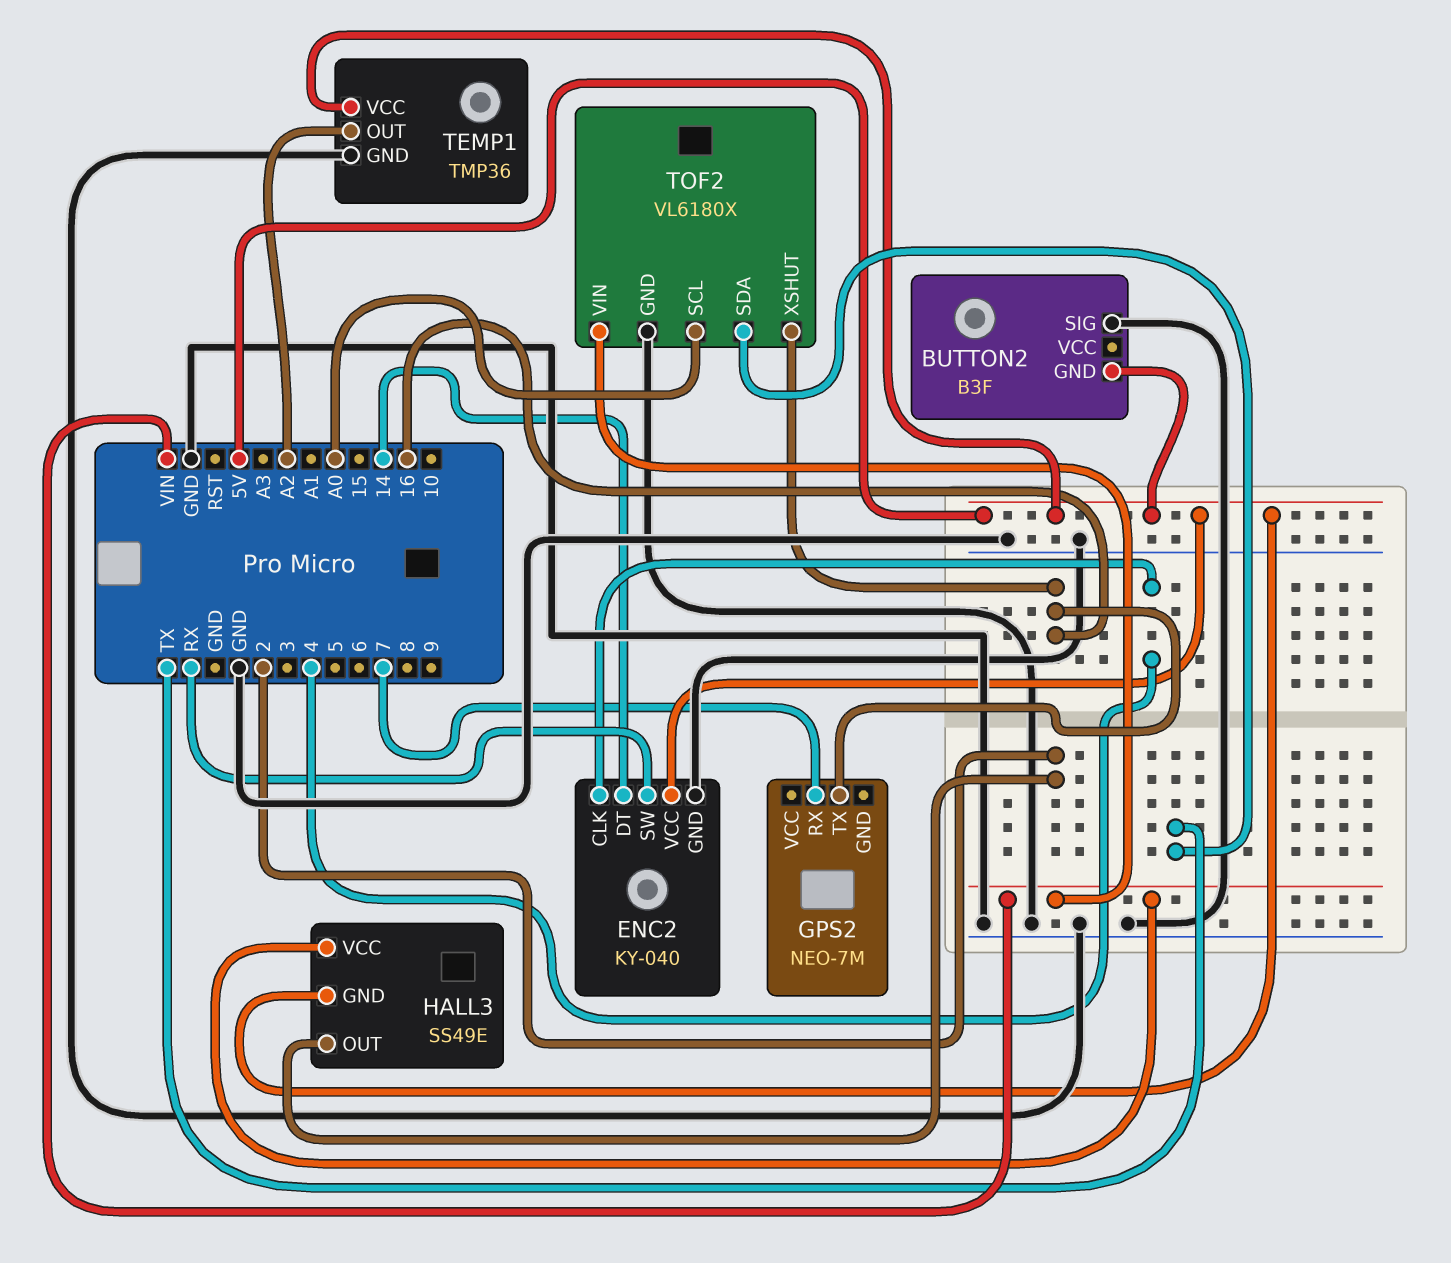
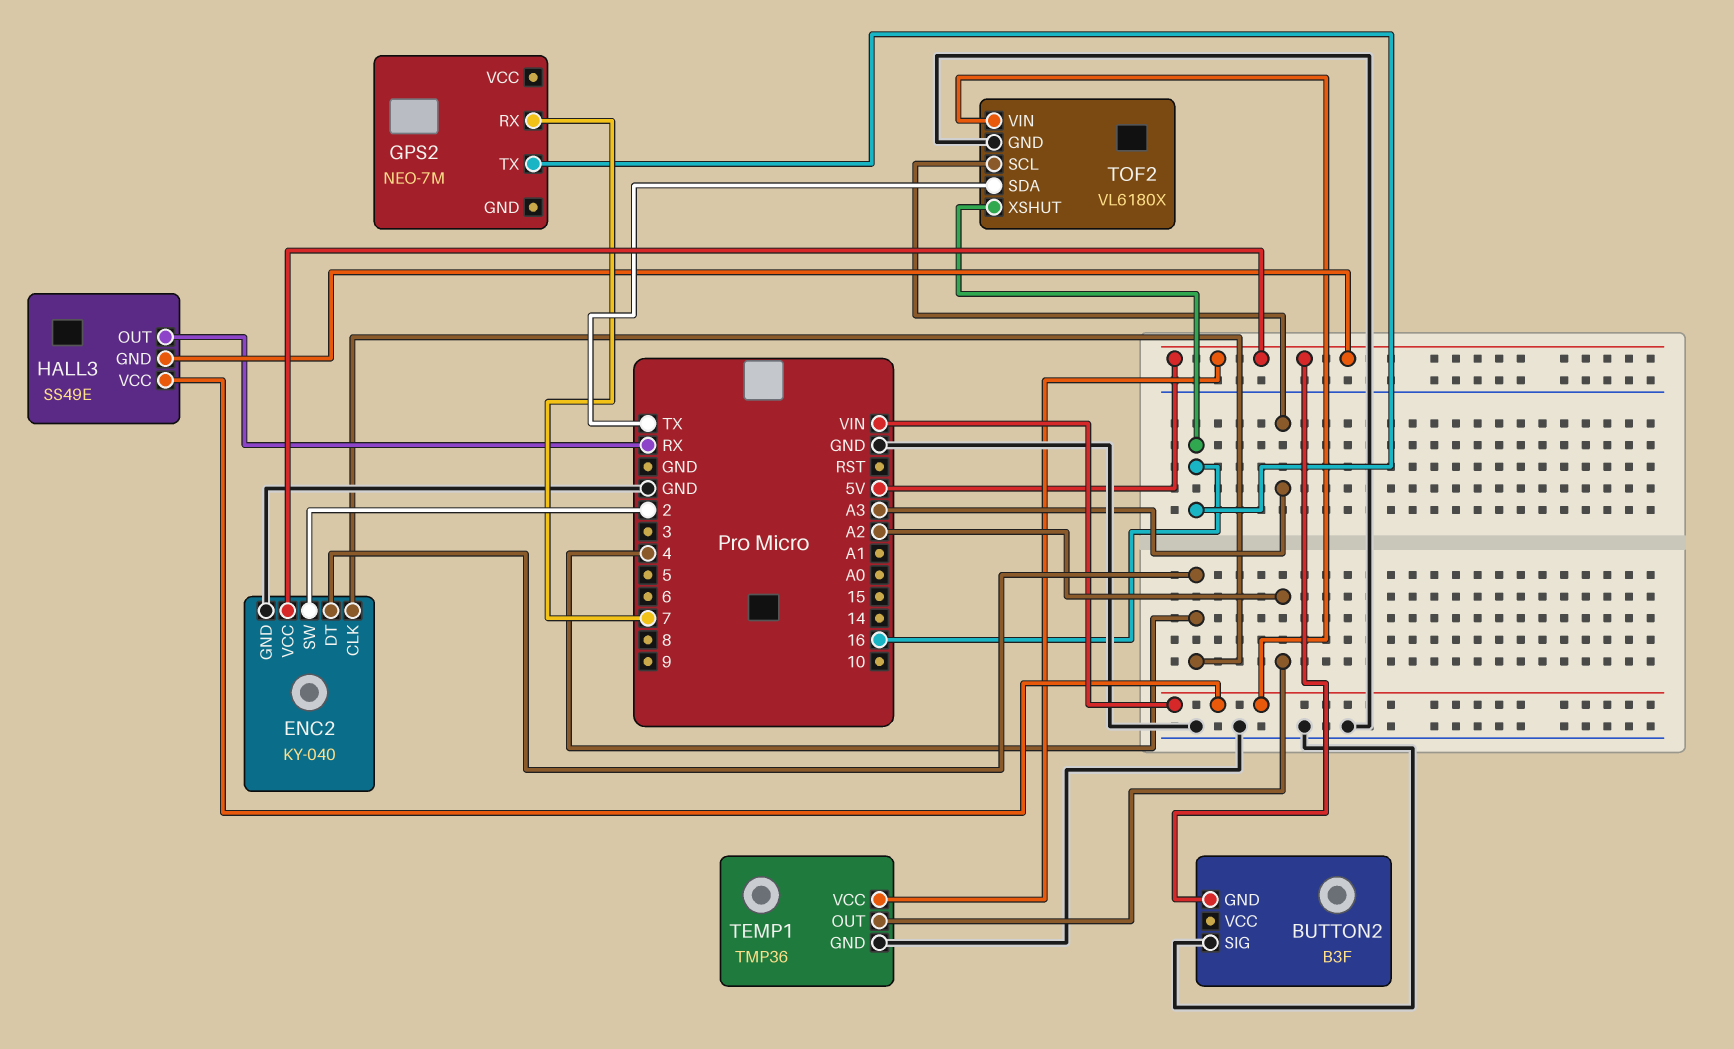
ENC2 pin DT: 14 -> 4
ENC2 pin SW: RX -> 2
HALL3 pin OUT: 2 -> RX
TOF2 pin SCL: A0 -> A3

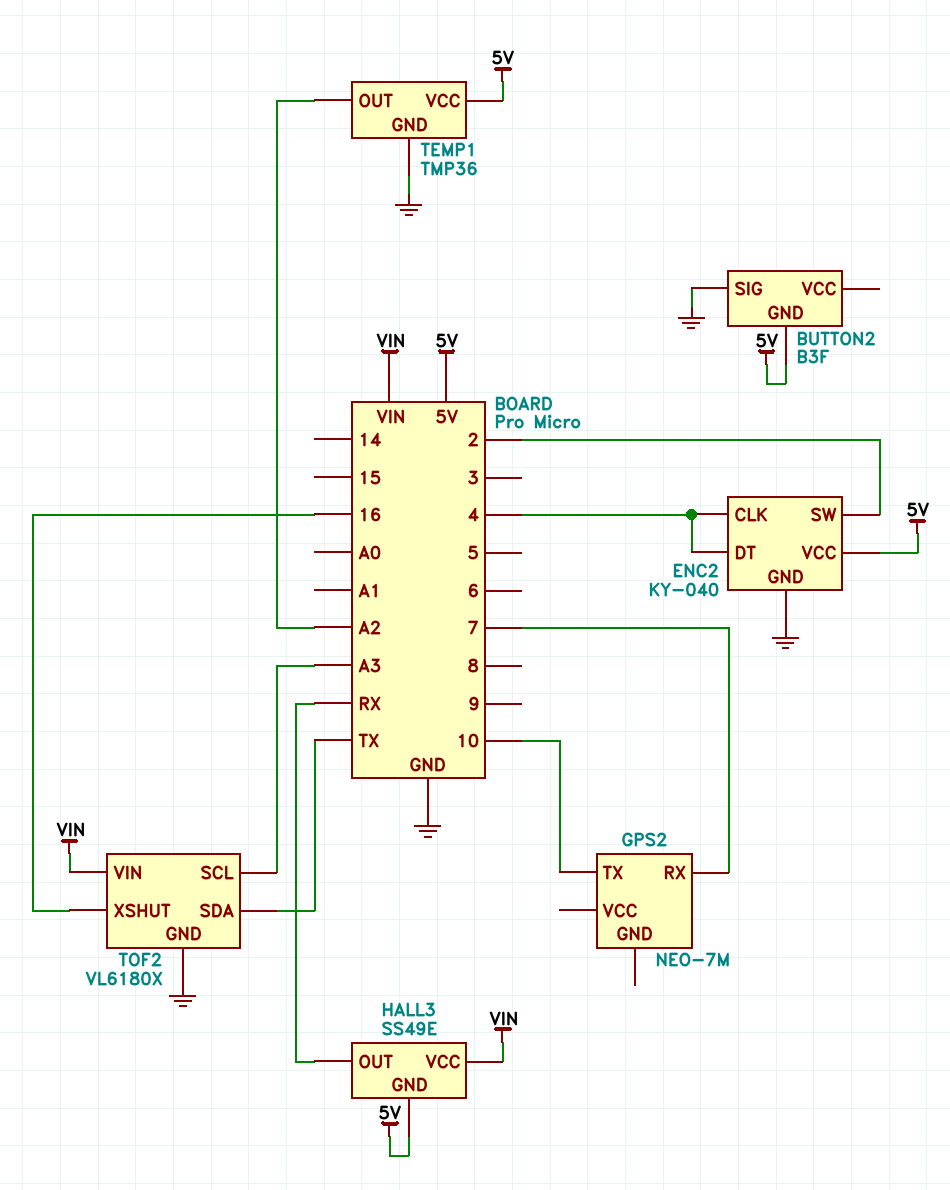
GPS2 pin TX: 16 -> 10

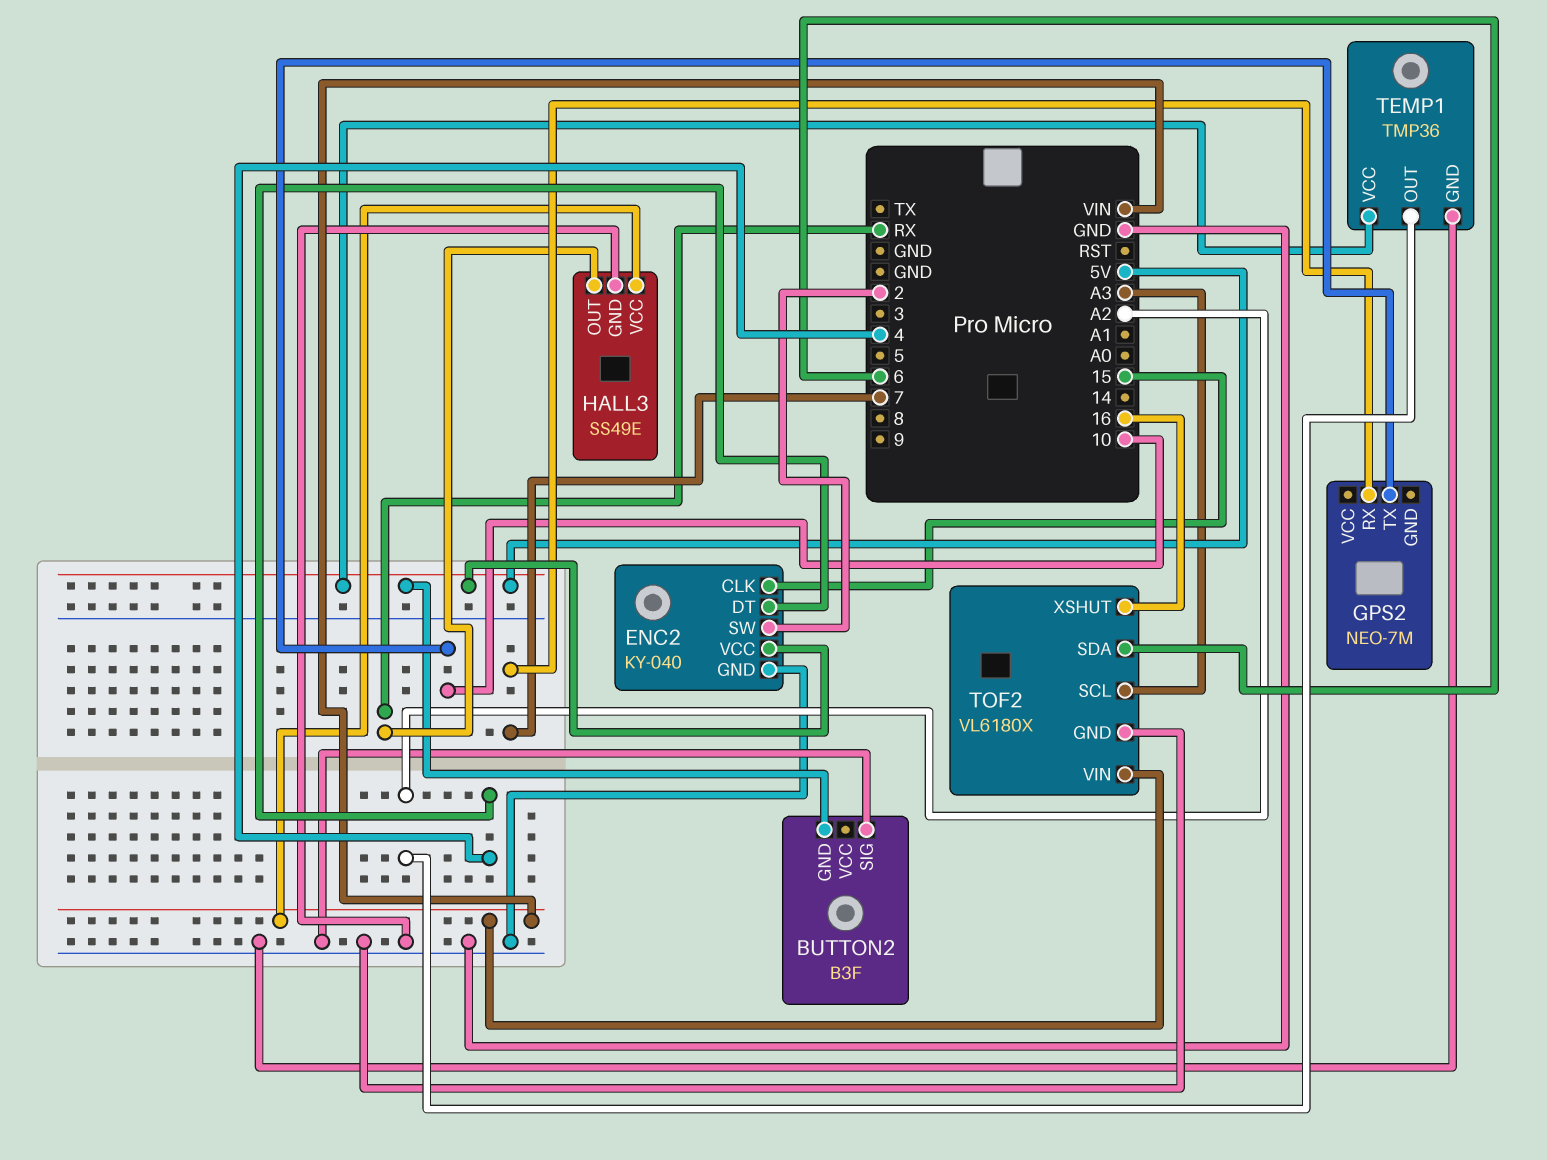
ENC2 pin CLK: 4 -> 15
HALL3 pin GND: 5V -> GND
TOF2 pin SDA: TX -> 6

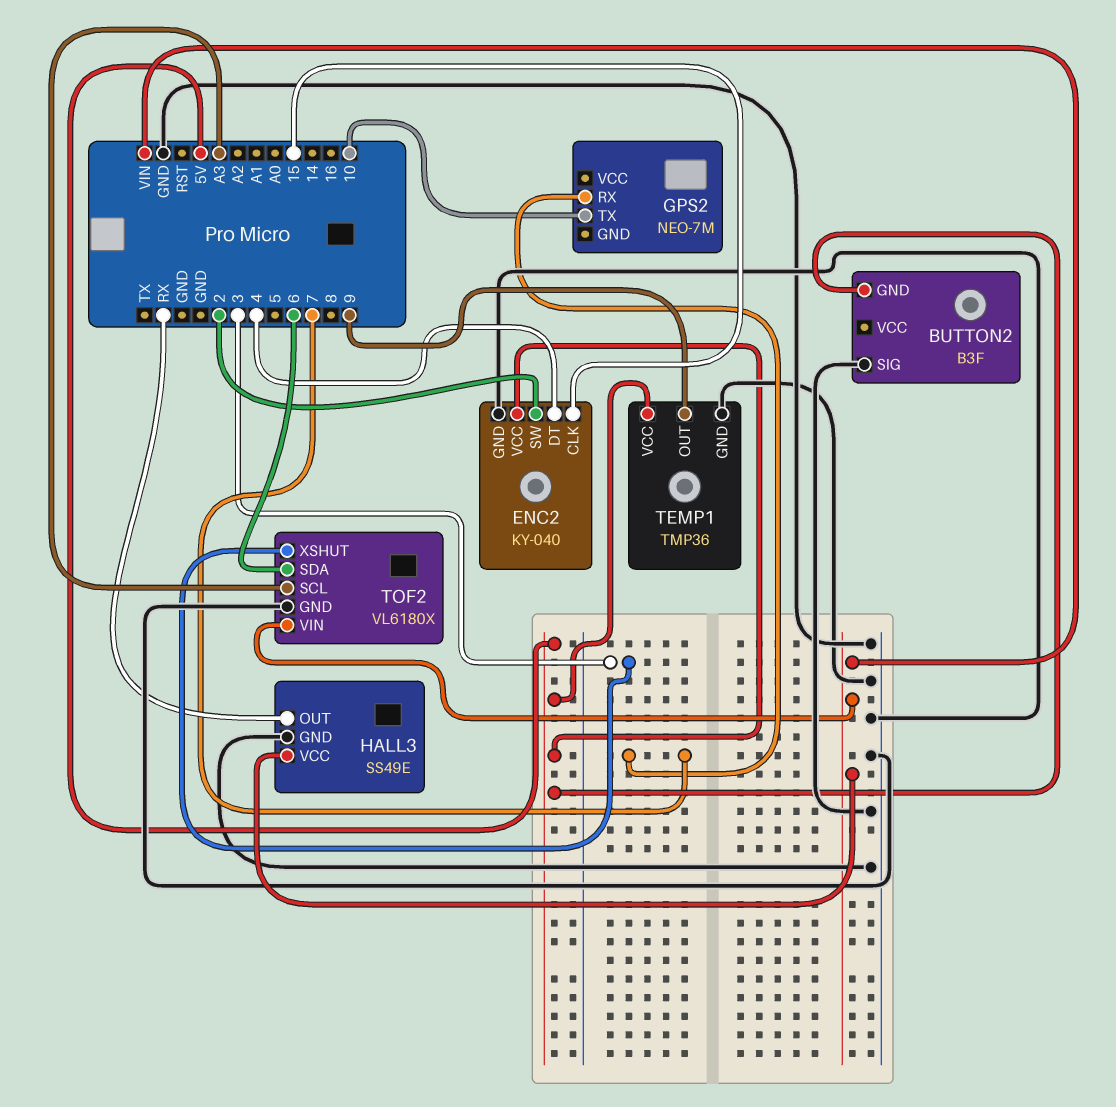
TEMP1 pin OUT: A2 -> 9
TOF2 pin XSHUT: 16 -> 3

